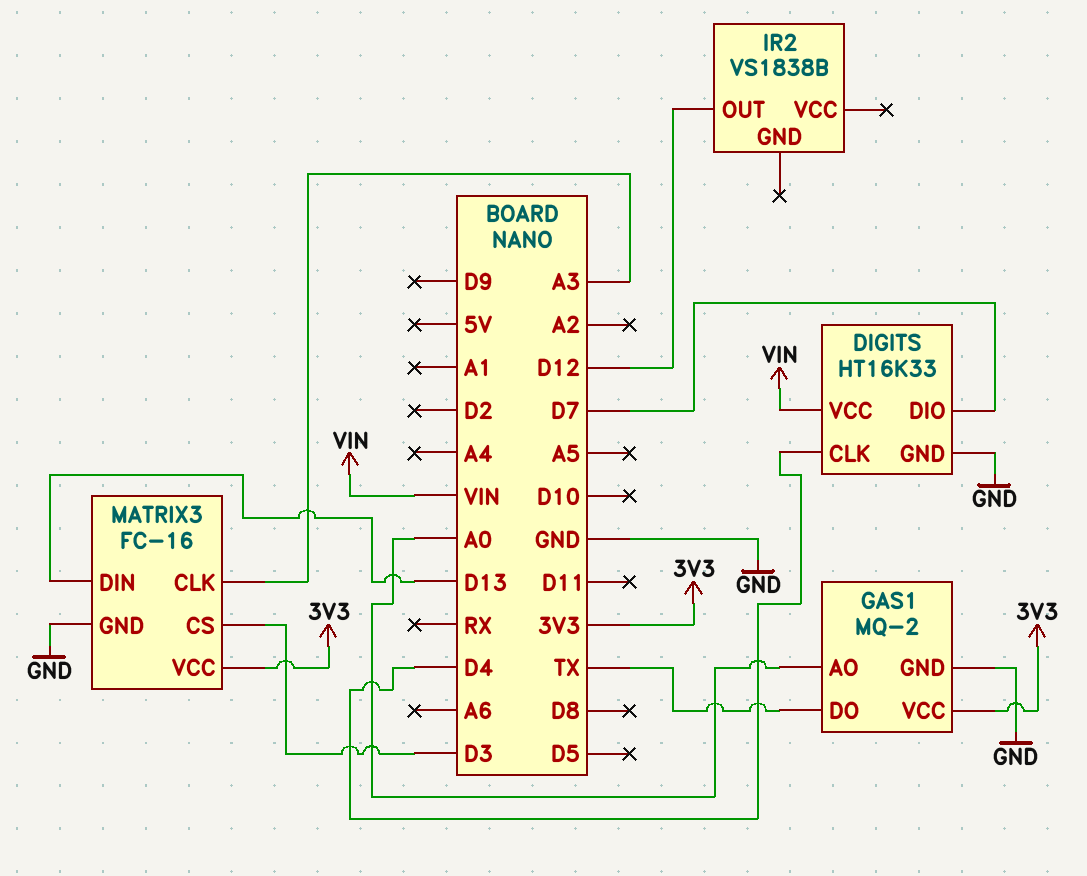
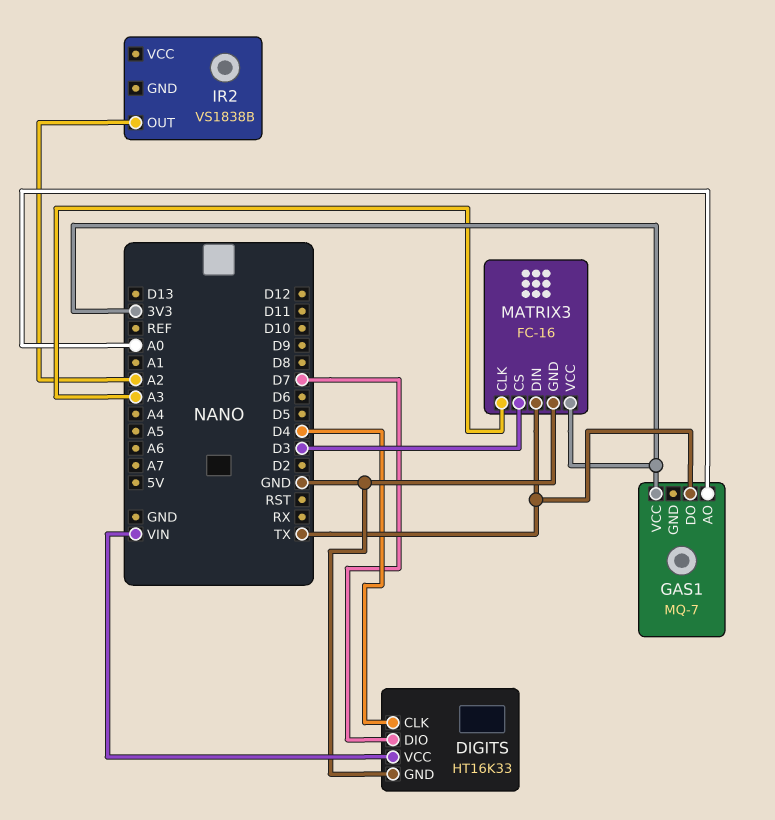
GAS1: MQ-2 -> MQ-7
GAS1 pin GND: GND -> none
IR2 pin OUT: D12 -> A2
MATRIX3 pin DIN: D13 -> TX

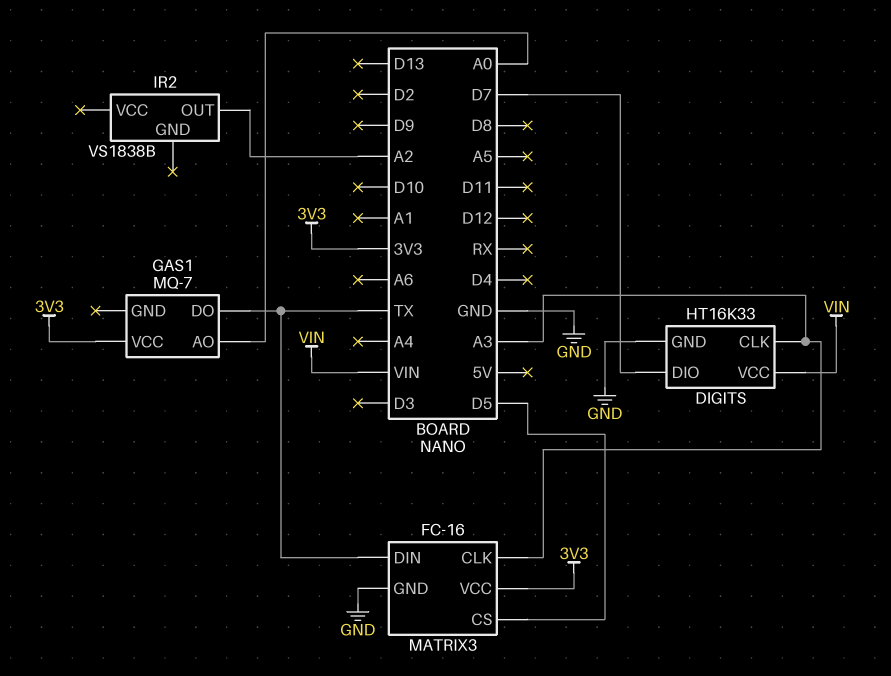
DIGITS pin CLK: D4 -> A3
MATRIX3 pin CS: D3 -> D5

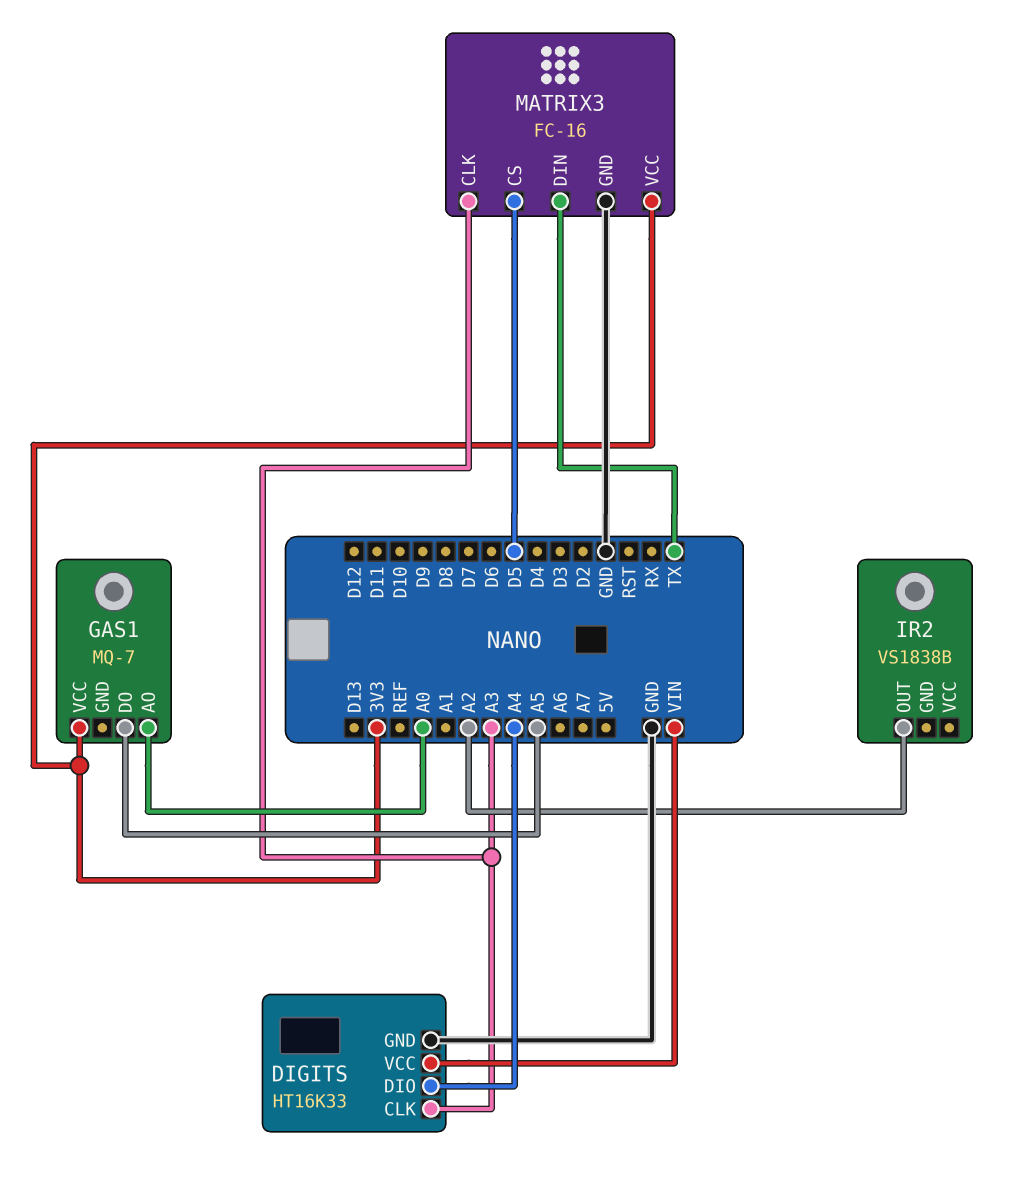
DIGITS pin DIO: D7 -> A4
GAS1 pin DO: TX -> A5

